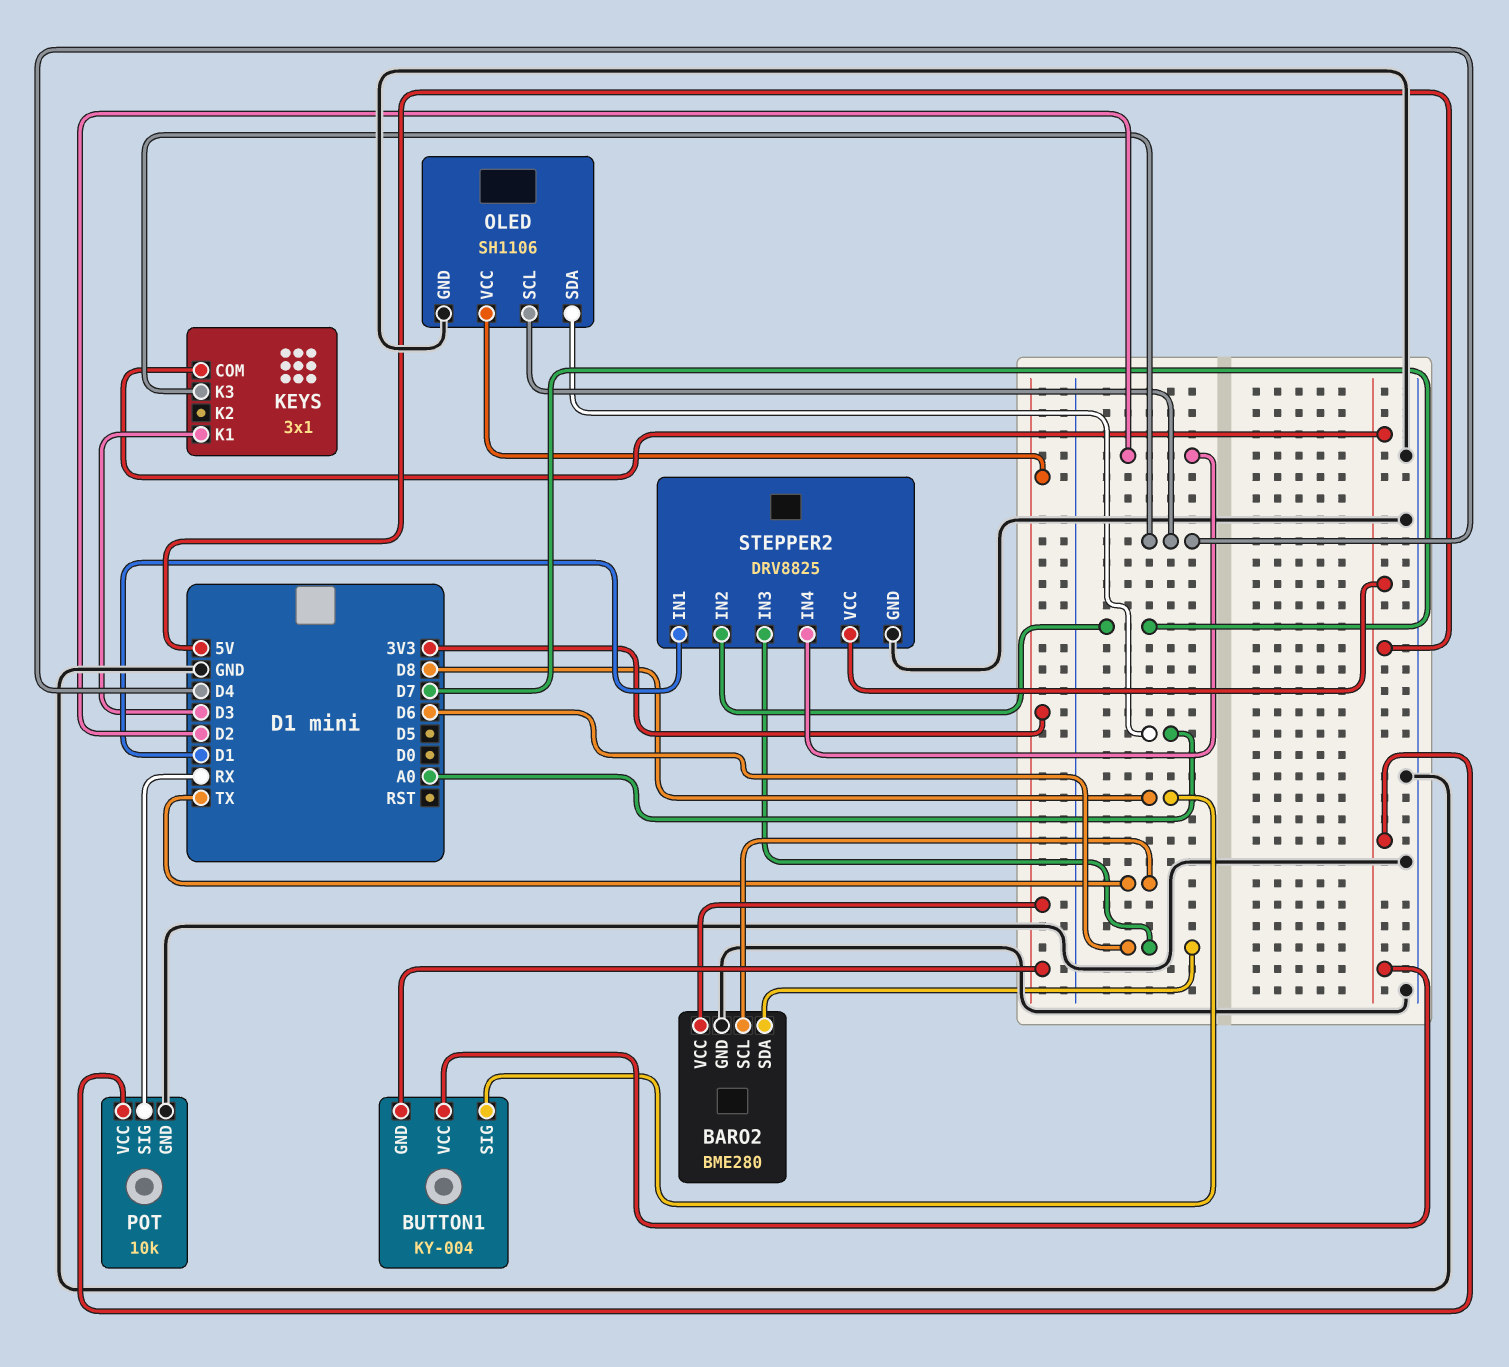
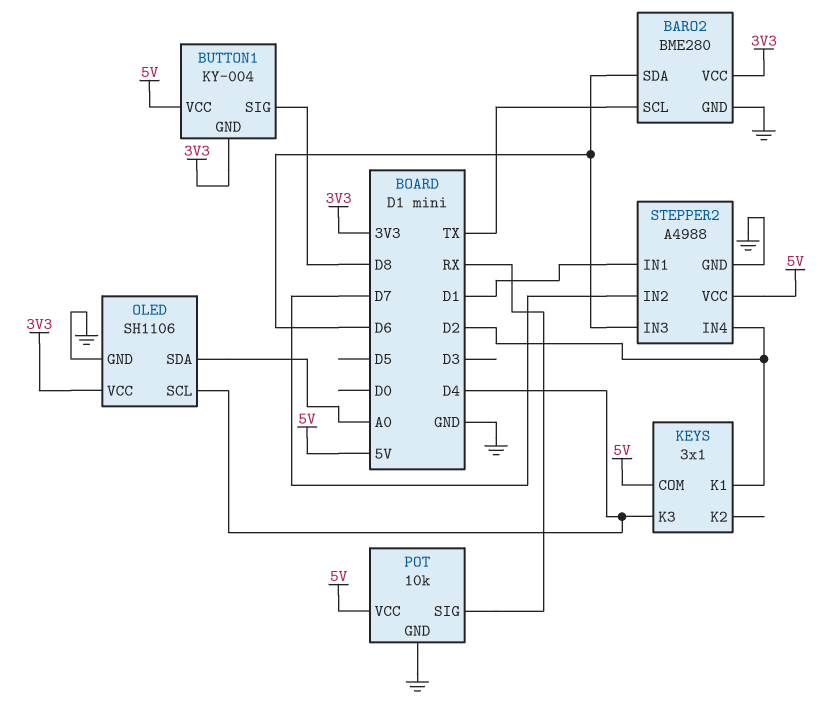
KEYS pin K1: D3 -> D2
STEPPER2: DRV8825 -> A4988

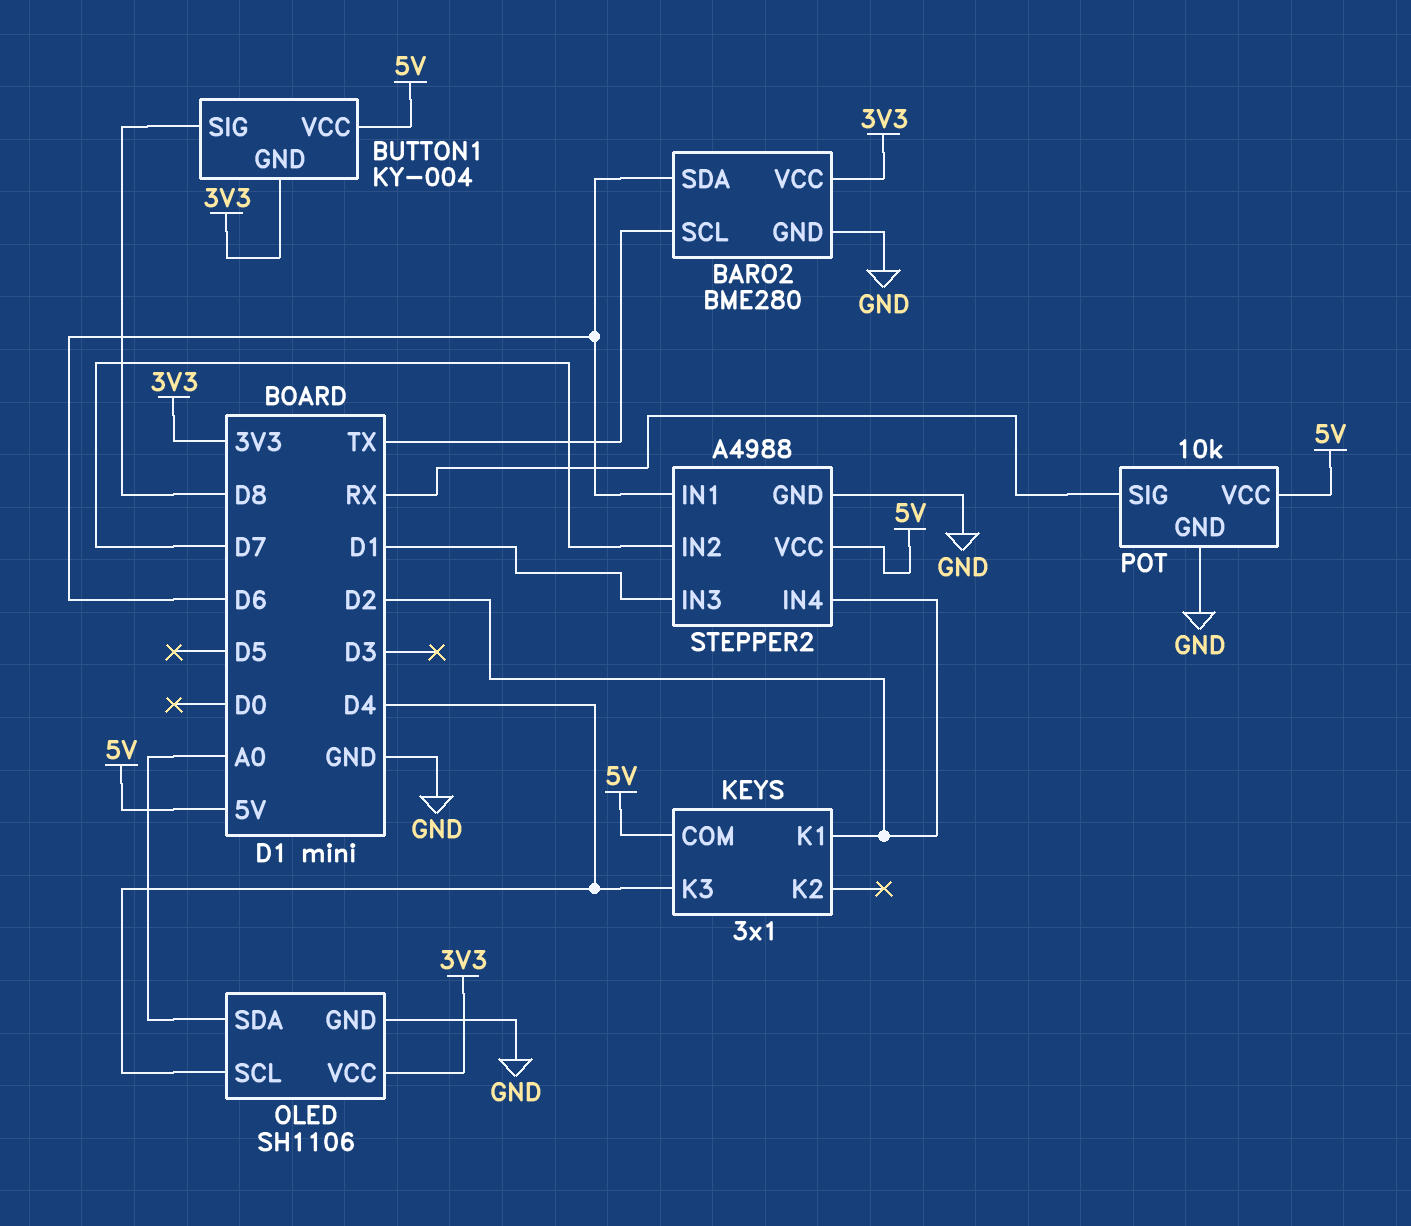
STEPPER2 pin IN1: D1 -> D6
STEPPER2 pin IN3: D6 -> D1

